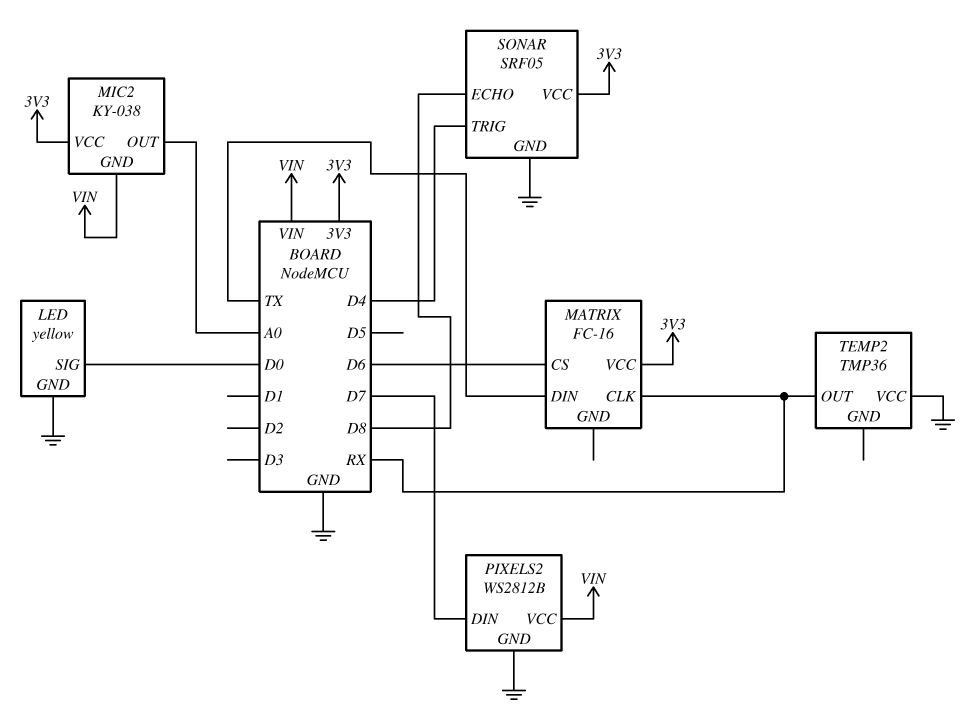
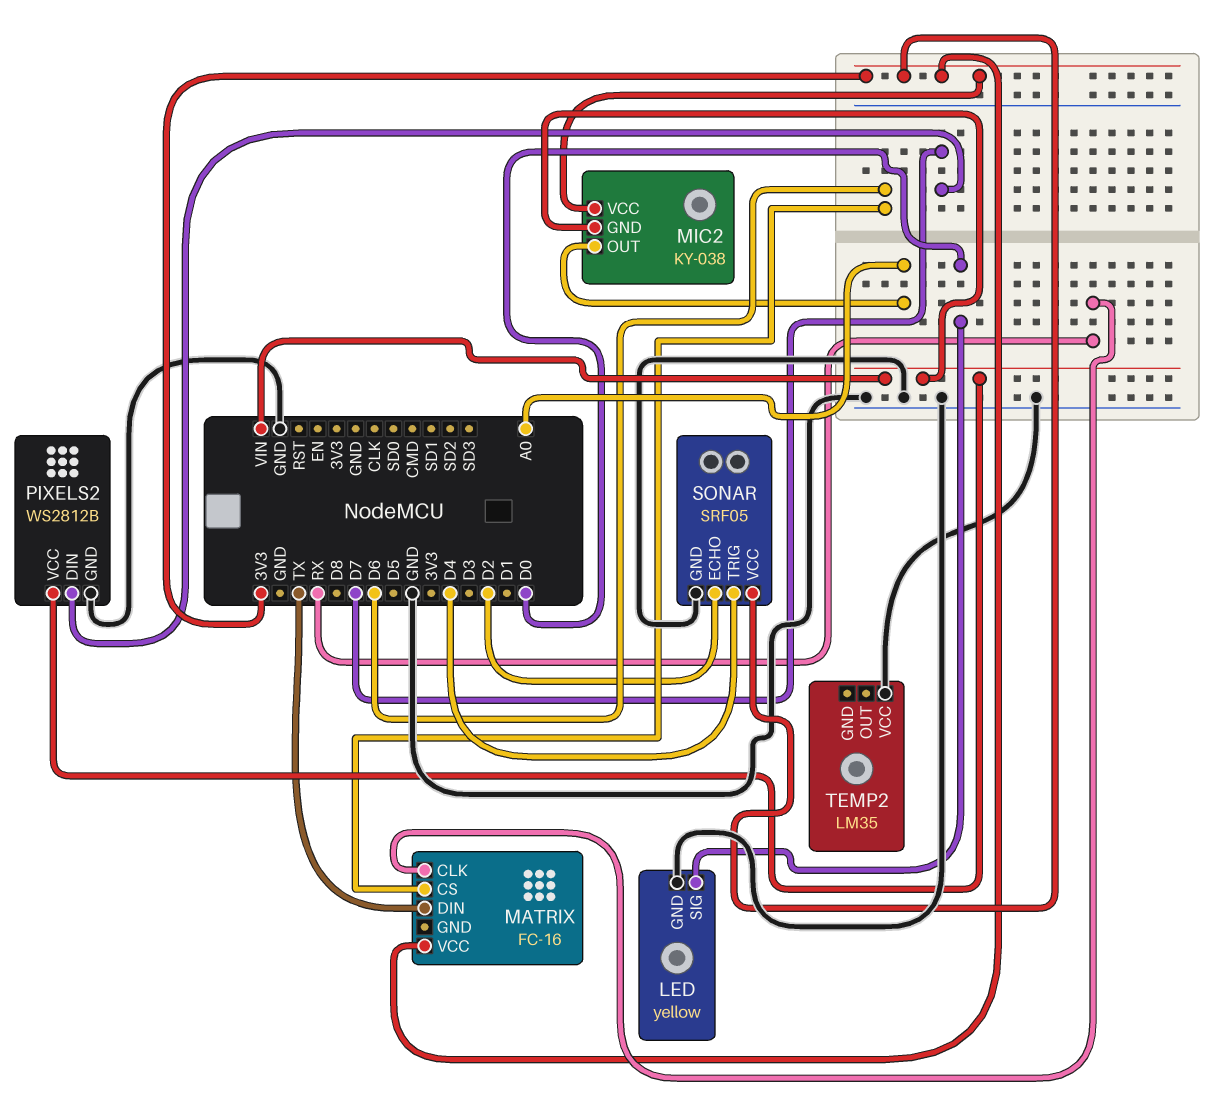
SONAR pin ECHO: D8 -> D2
TEMP2: TMP36 -> LM35
TEMP2 pin OUT: RX -> none

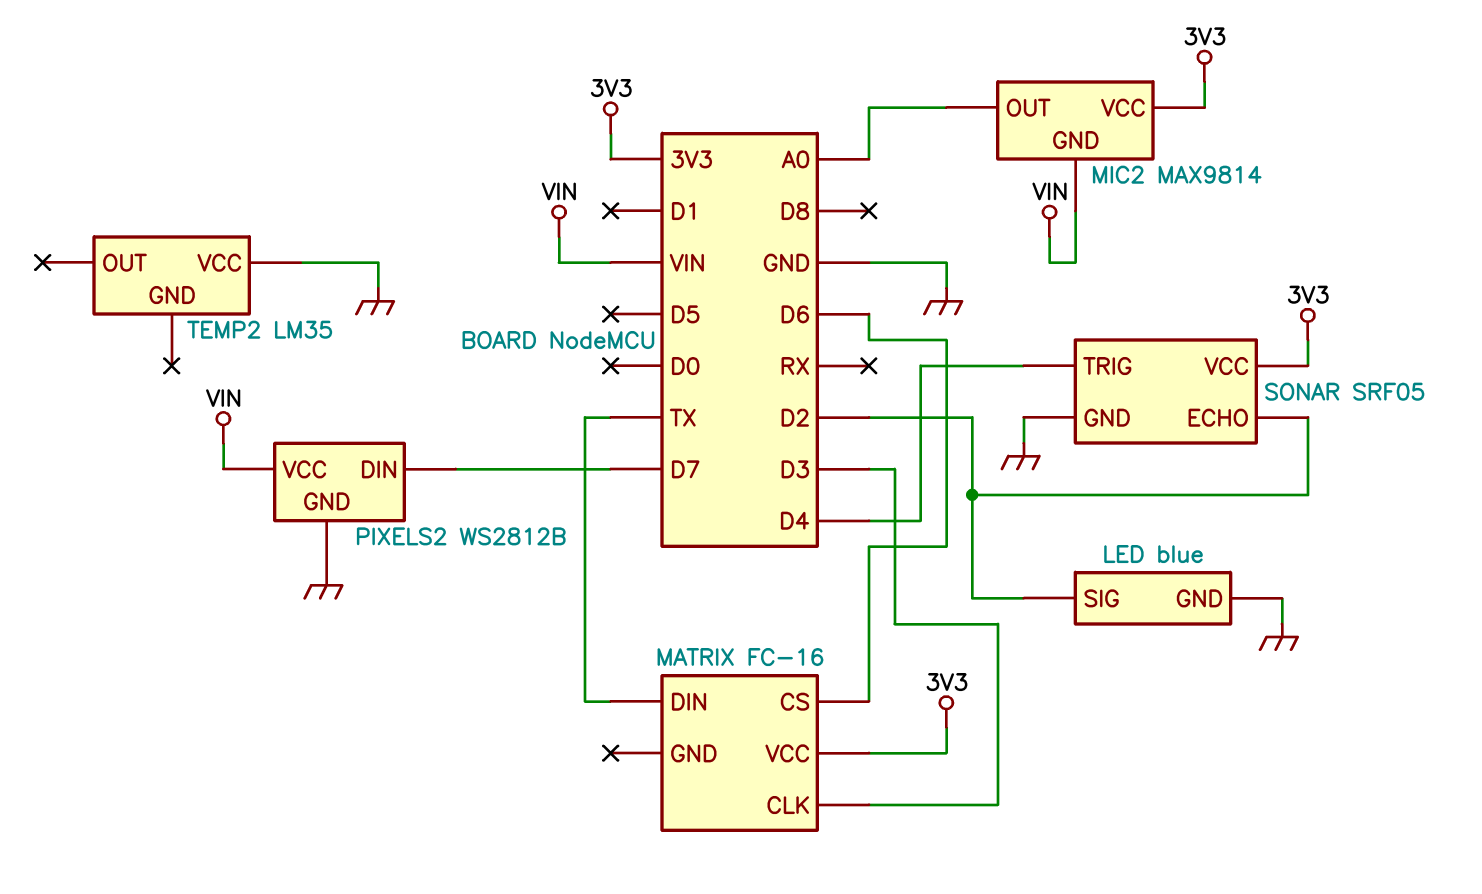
LED: yellow -> blue
LED pin SIG: D0 -> D2
MATRIX pin CLK: RX -> D3
MIC2: KY-038 -> MAX9814

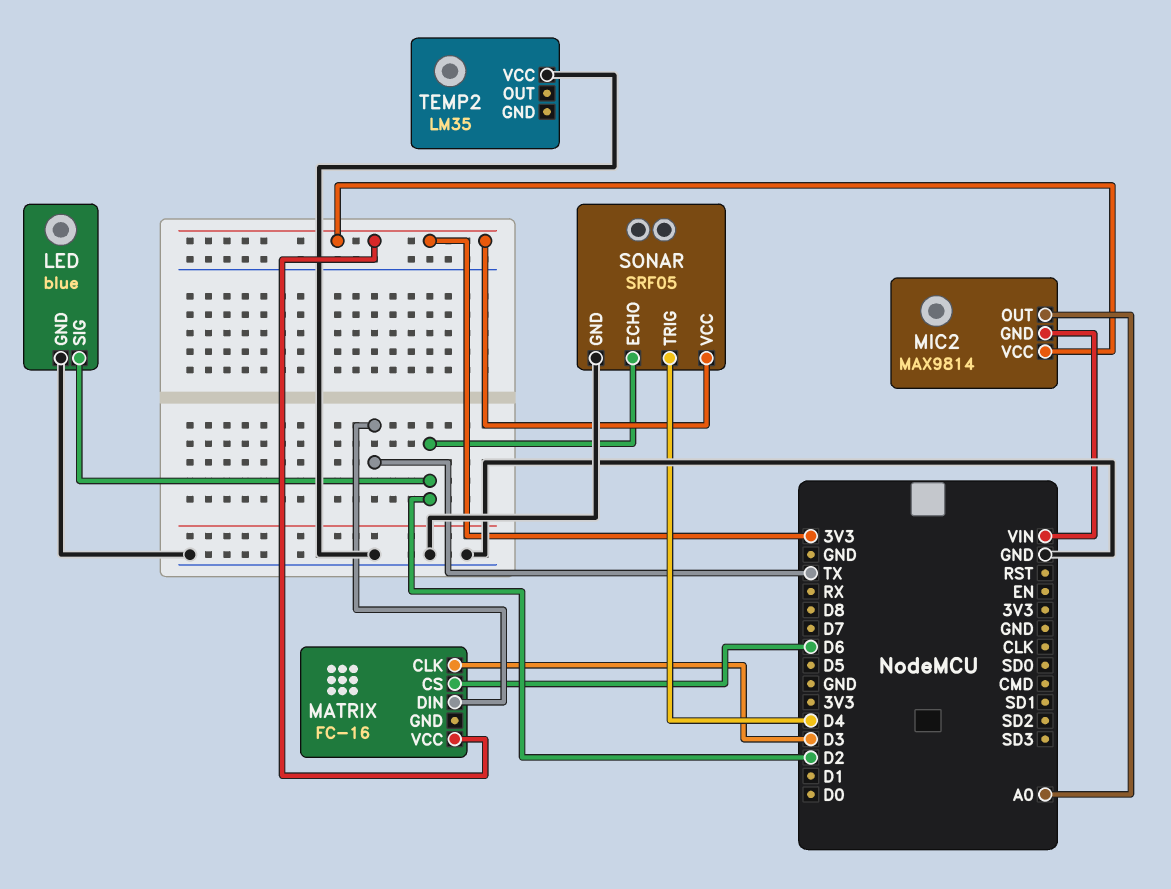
PIXELS2: WS2812B -> none
PIXELS2 pin DIN: D7 -> none
PIXELS2 pin GND: GND -> none
PIXELS2 pin VCC: VIN -> none

